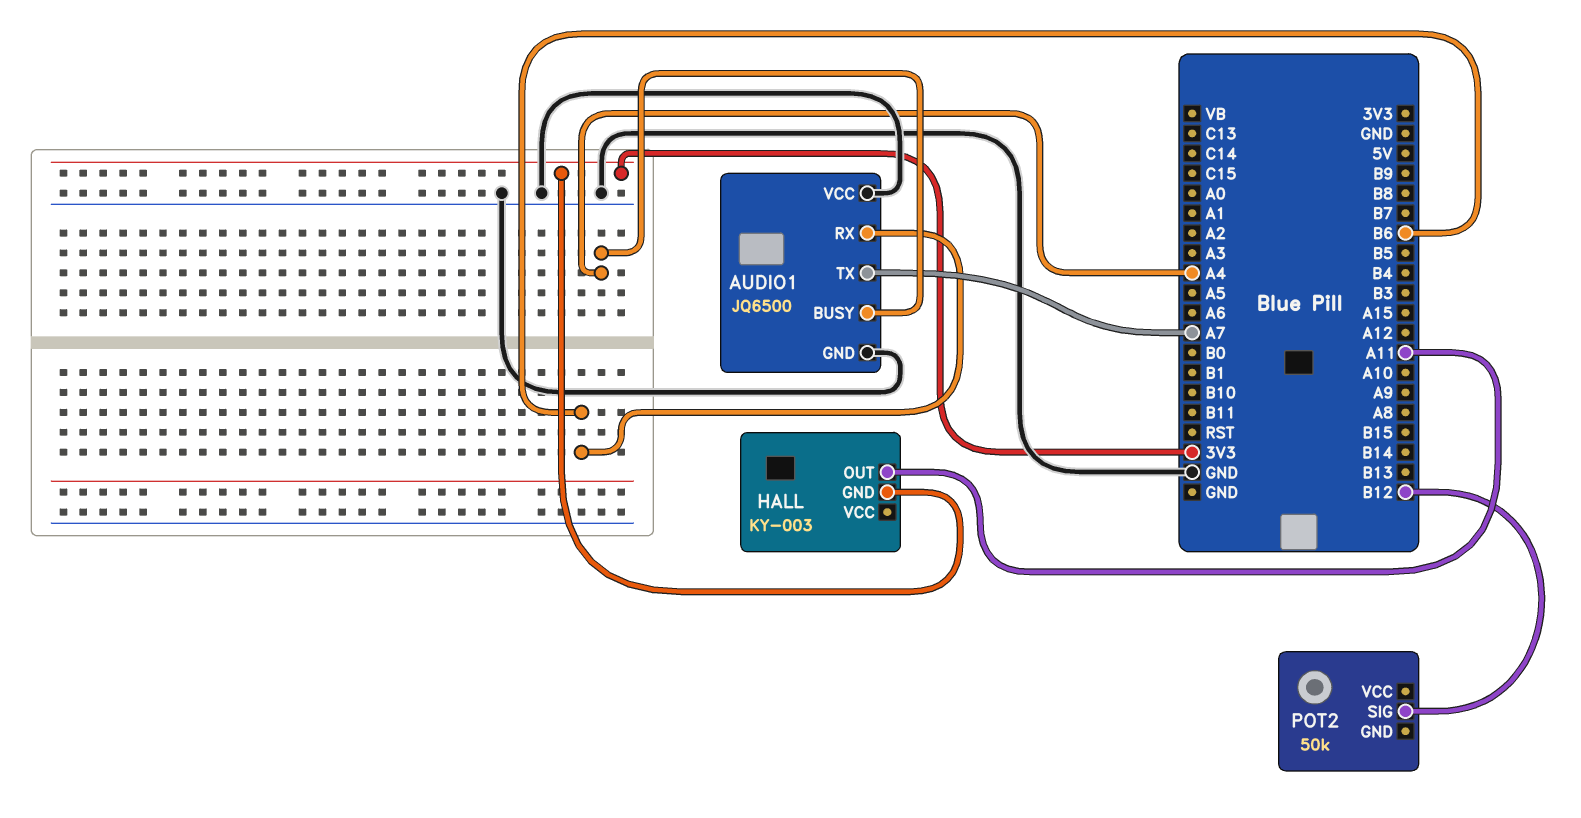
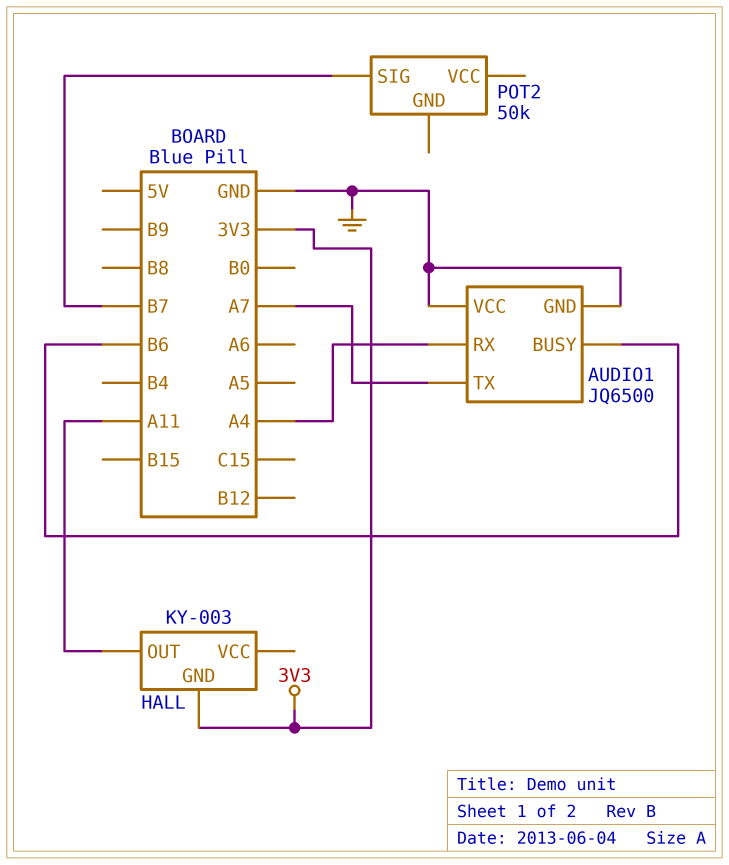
AUDIO1 pin BUSY: A4 -> B6
AUDIO1 pin RX: B6 -> A4
POT2 pin SIG: B12 -> B7

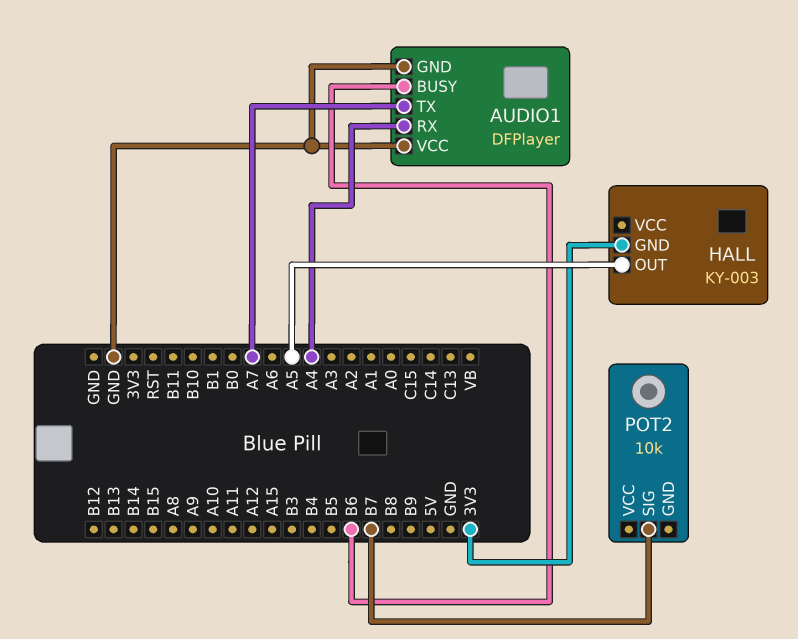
AUDIO1: JQ6500 -> DFPlayer
HALL pin OUT: A11 -> A5
POT2: 50k -> 10k

